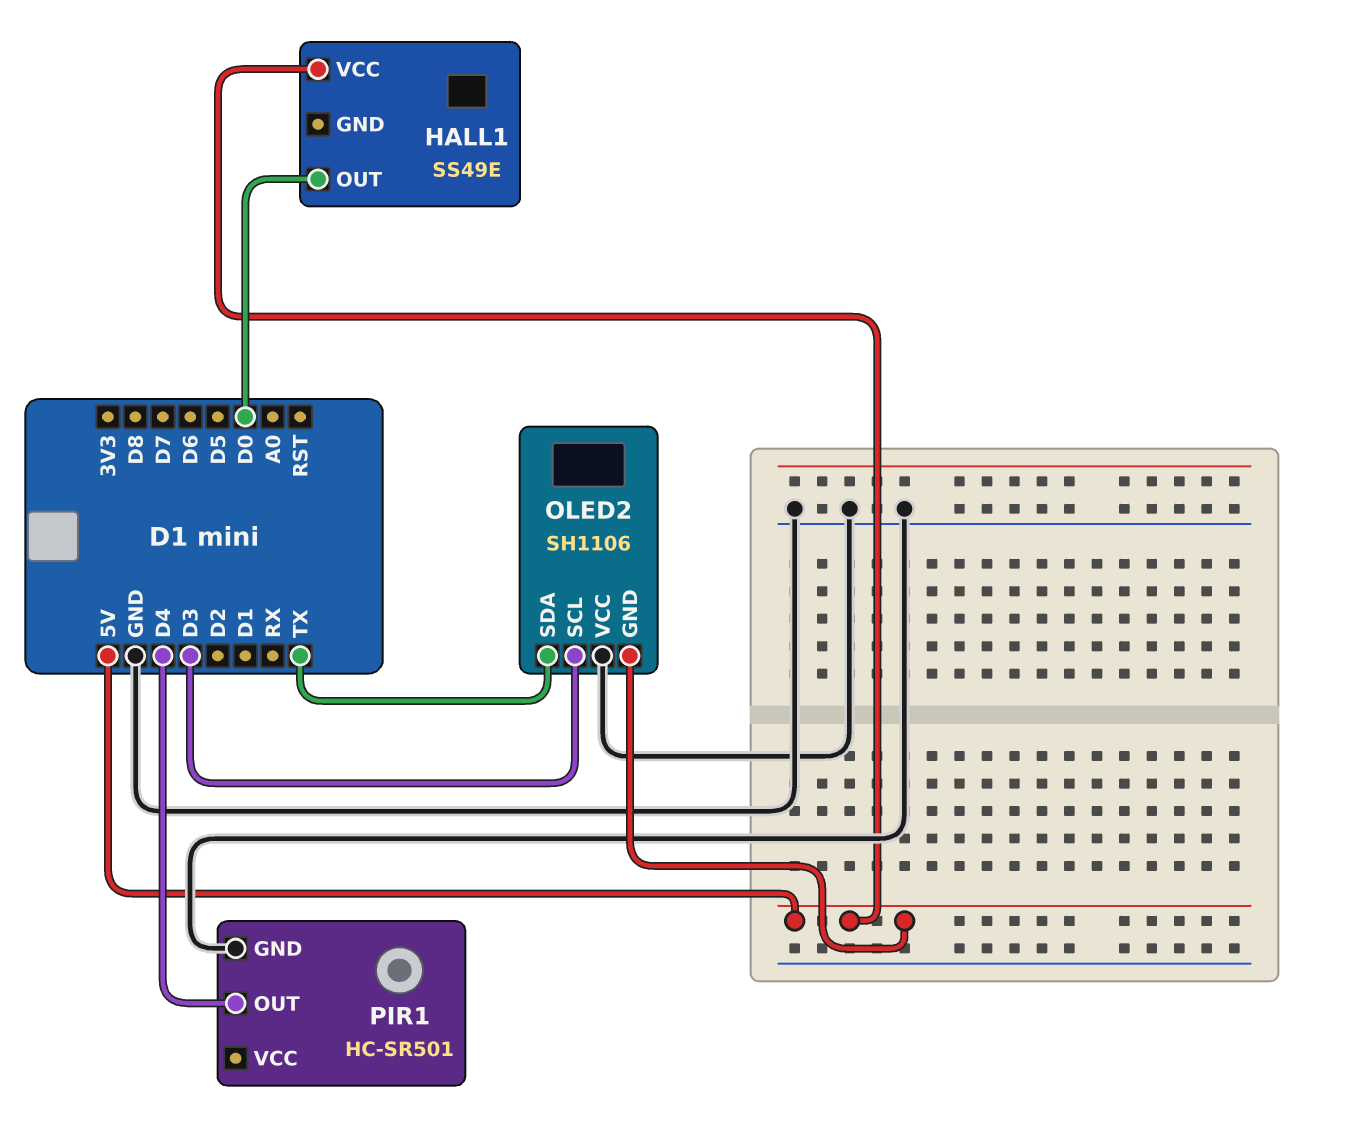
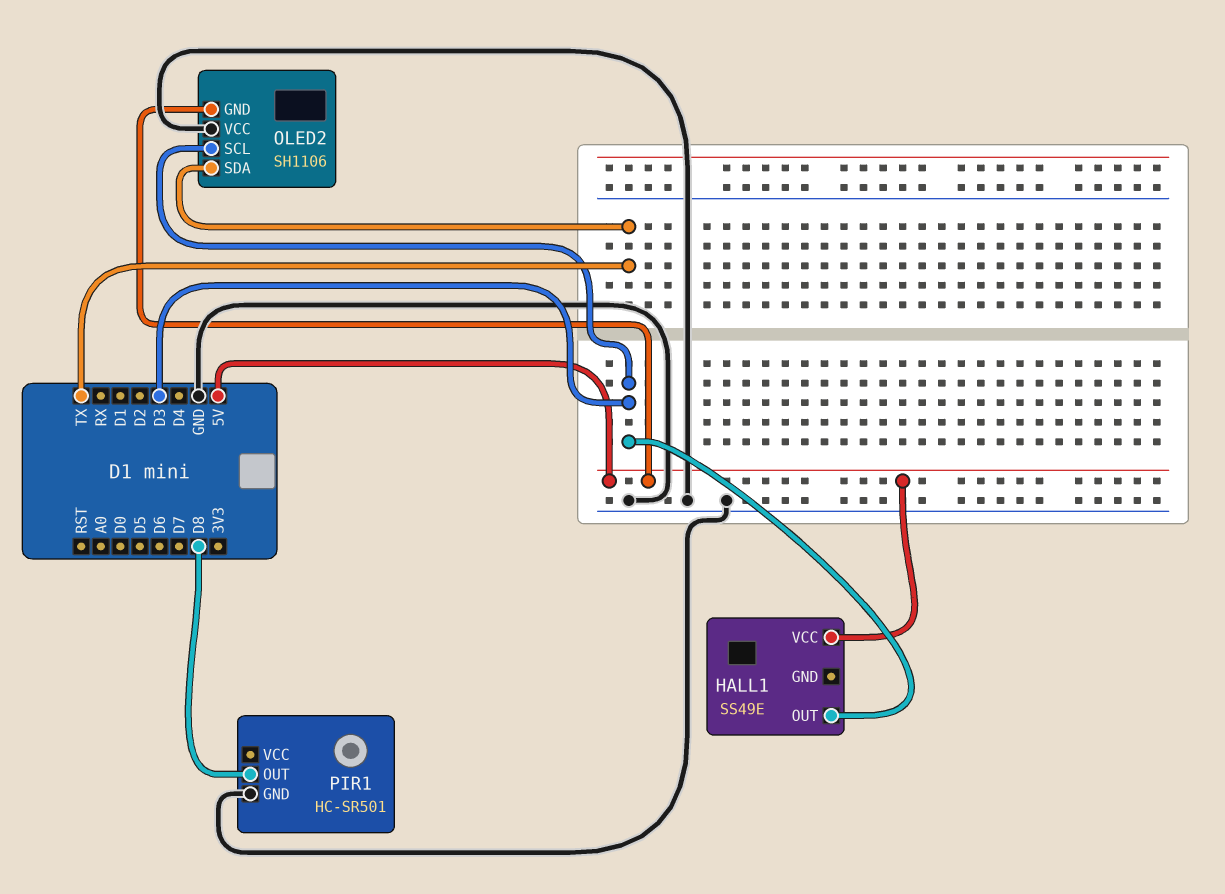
HALL1 pin OUT: D0 -> D3
PIR1 pin OUT: D4 -> D8

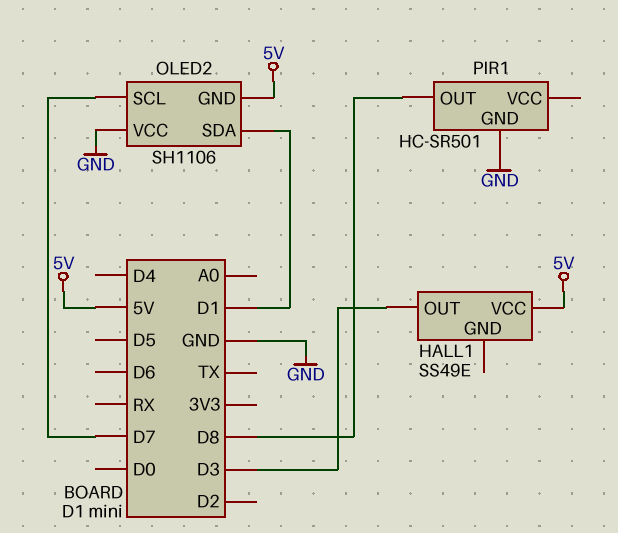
OLED2 pin SCL: D3 -> D7
OLED2 pin SDA: TX -> D1

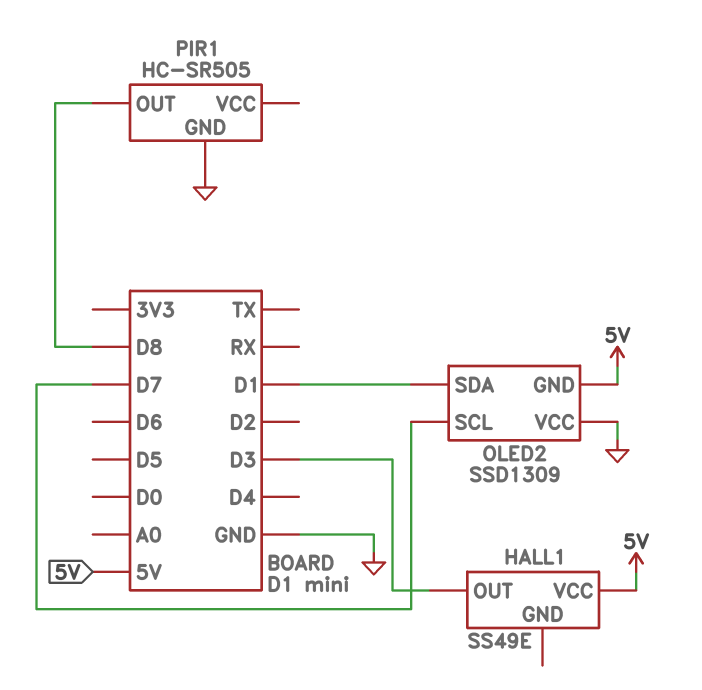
OLED2: SH1106 -> SSD1309
PIR1: HC-SR501 -> HC-SR505

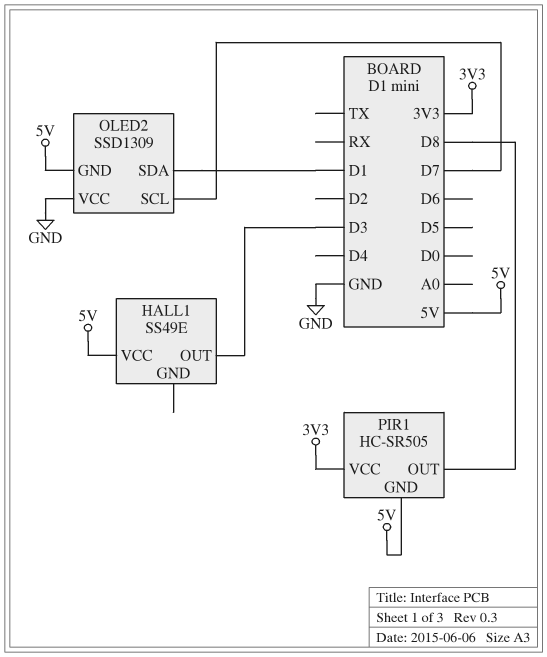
PIR1 pin GND: GND -> 5V
PIR1 pin VCC: none -> 3V3

